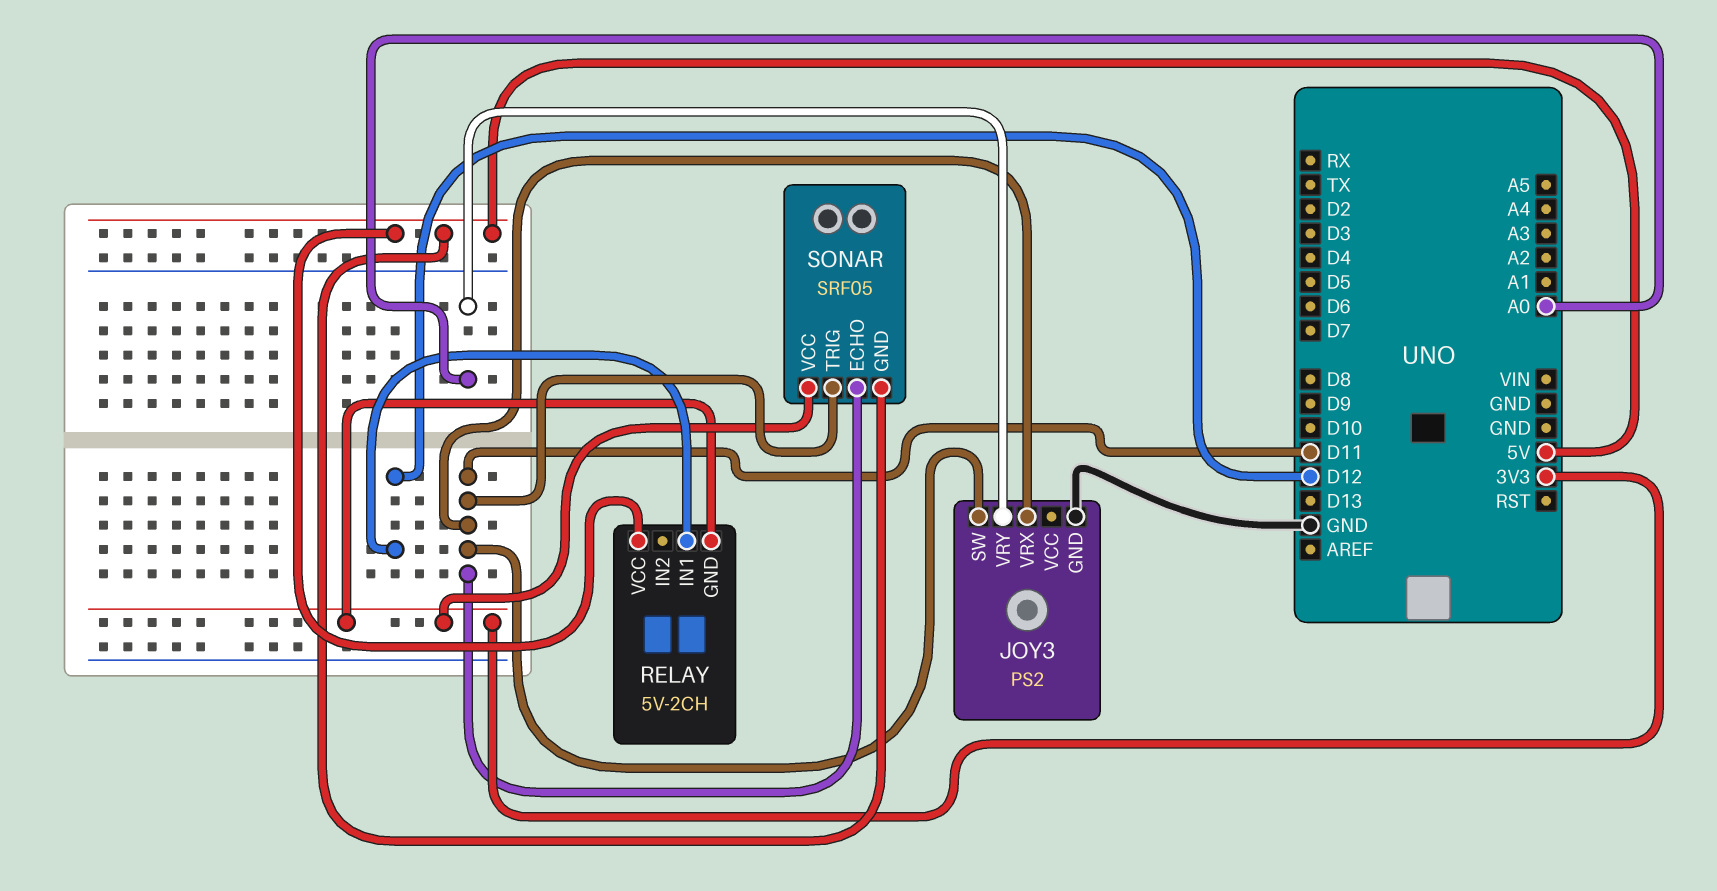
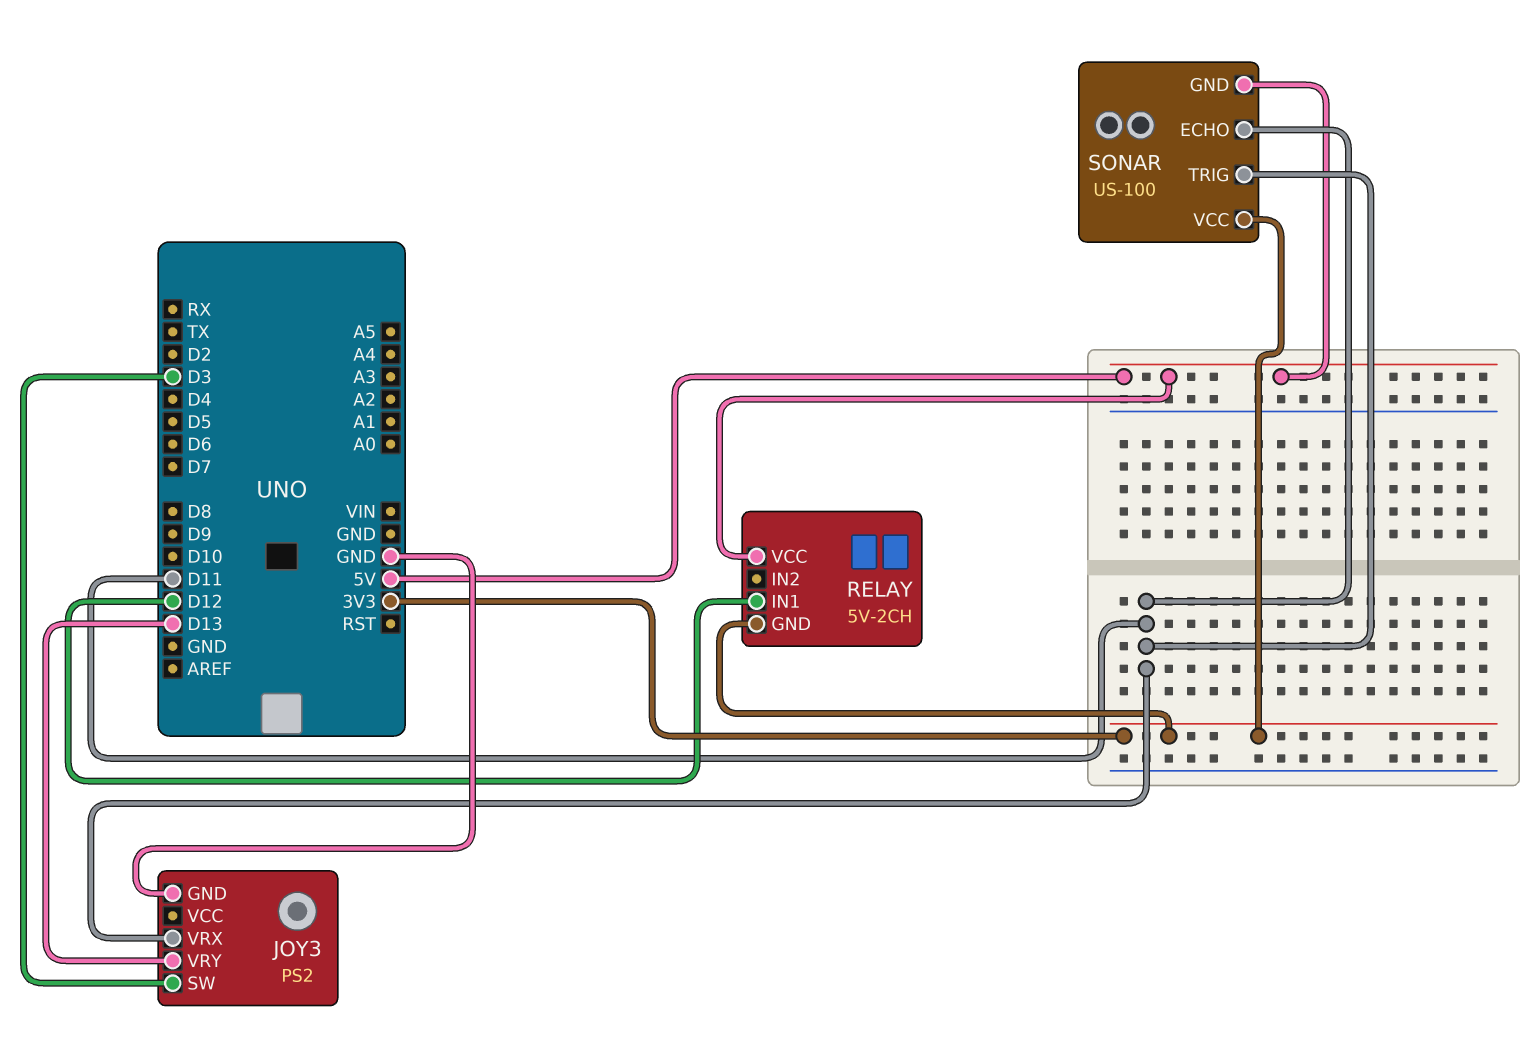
JOY3 pin SW: D11 -> D3
JOY3 pin VRY: A0 -> D13
SONAR: SRF05 -> US-100

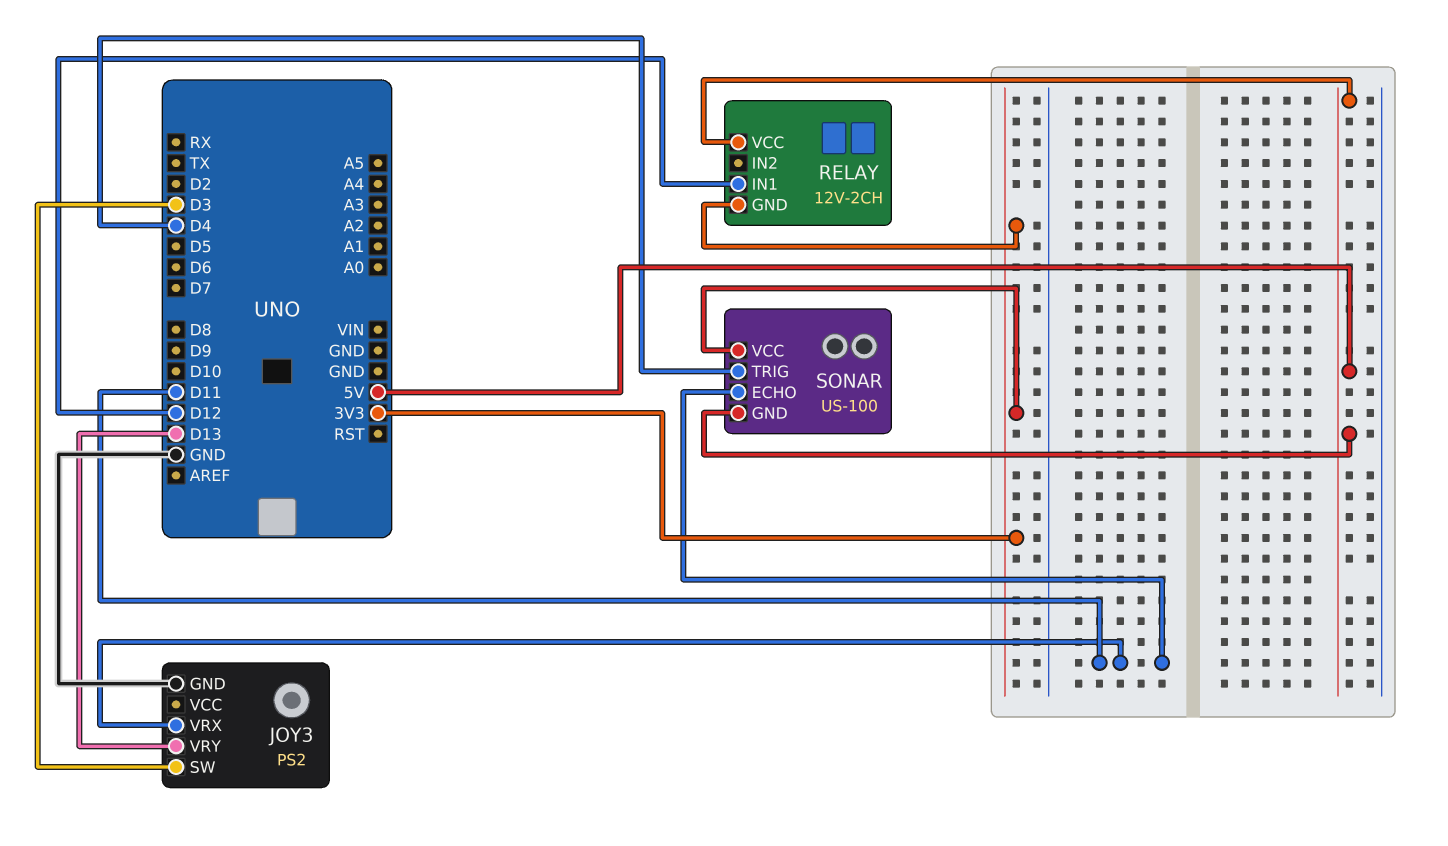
RELAY: 5V-2CH -> 12V-2CH
SONAR pin TRIG: D11 -> D4

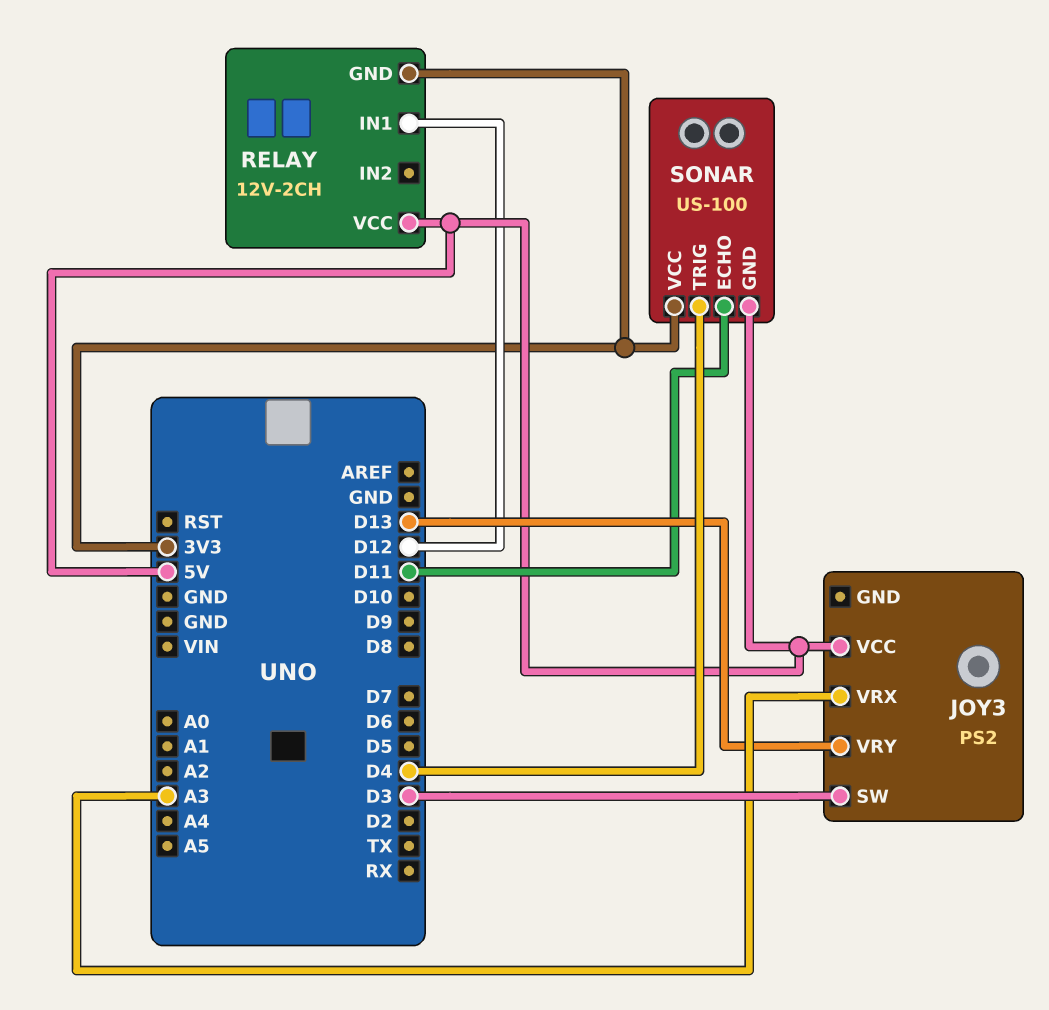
JOY3 pin GND: GND -> none
JOY3 pin VCC: none -> 5V
JOY3 pin VRX: D11 -> A3

